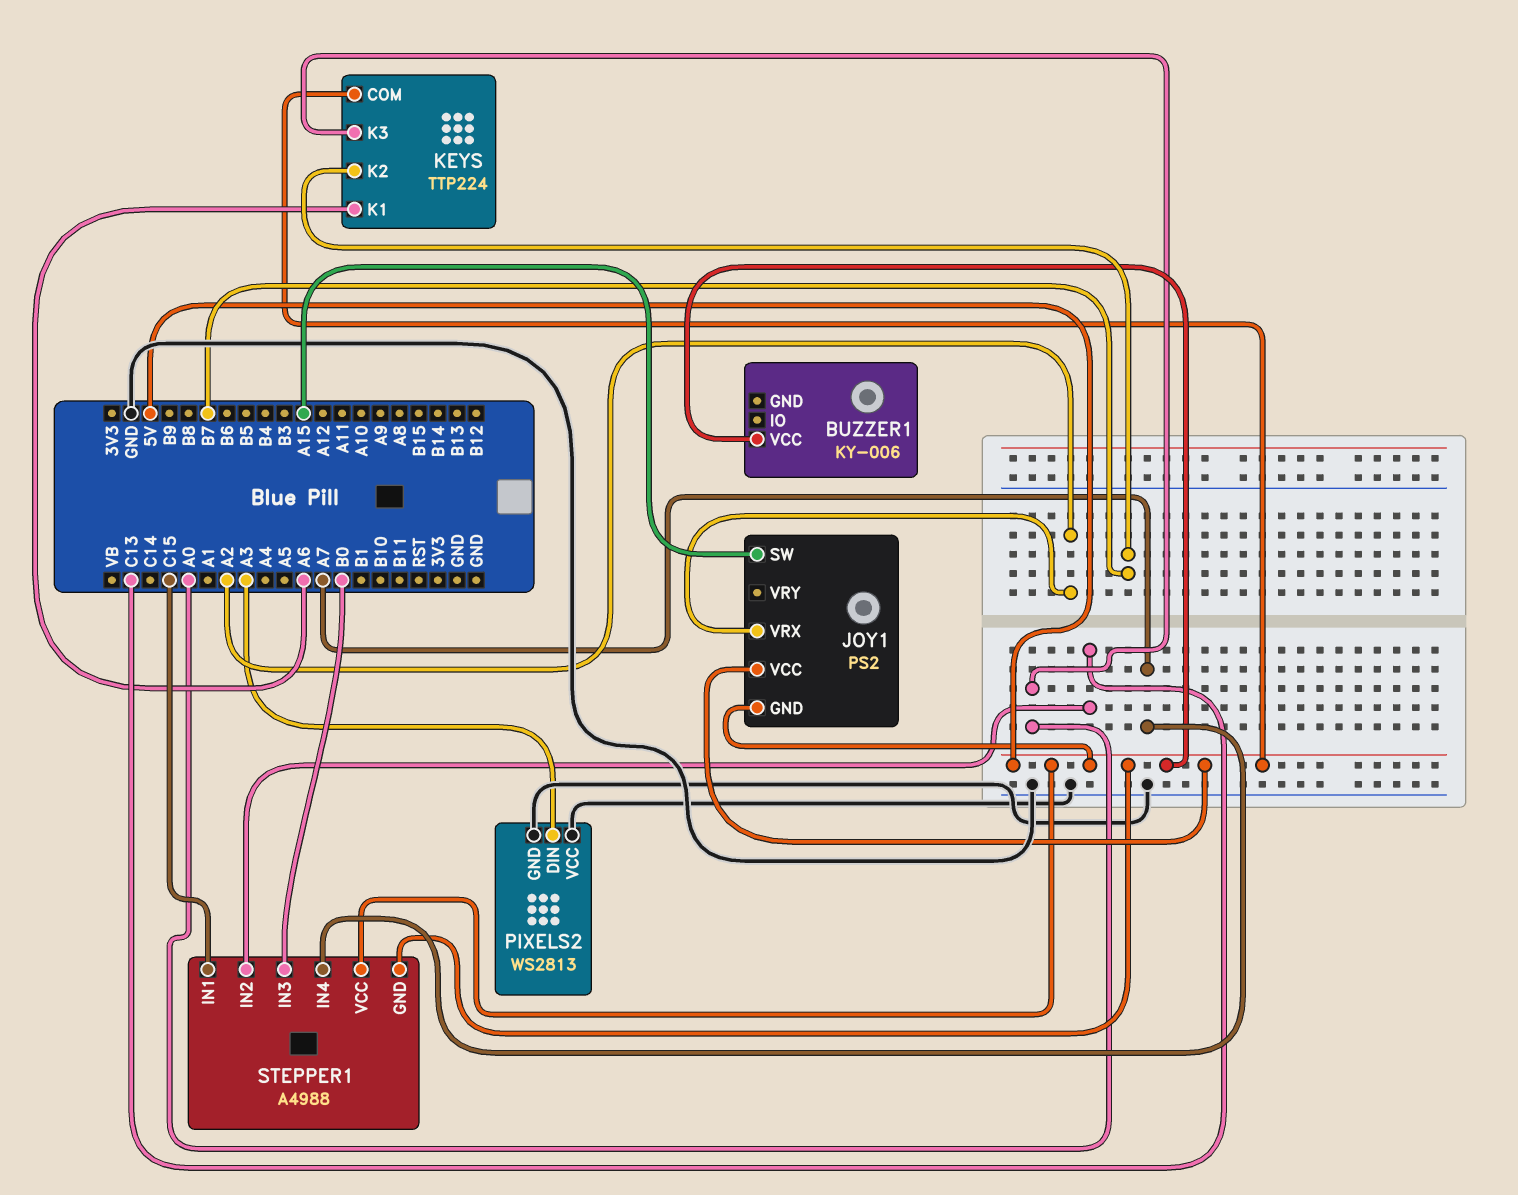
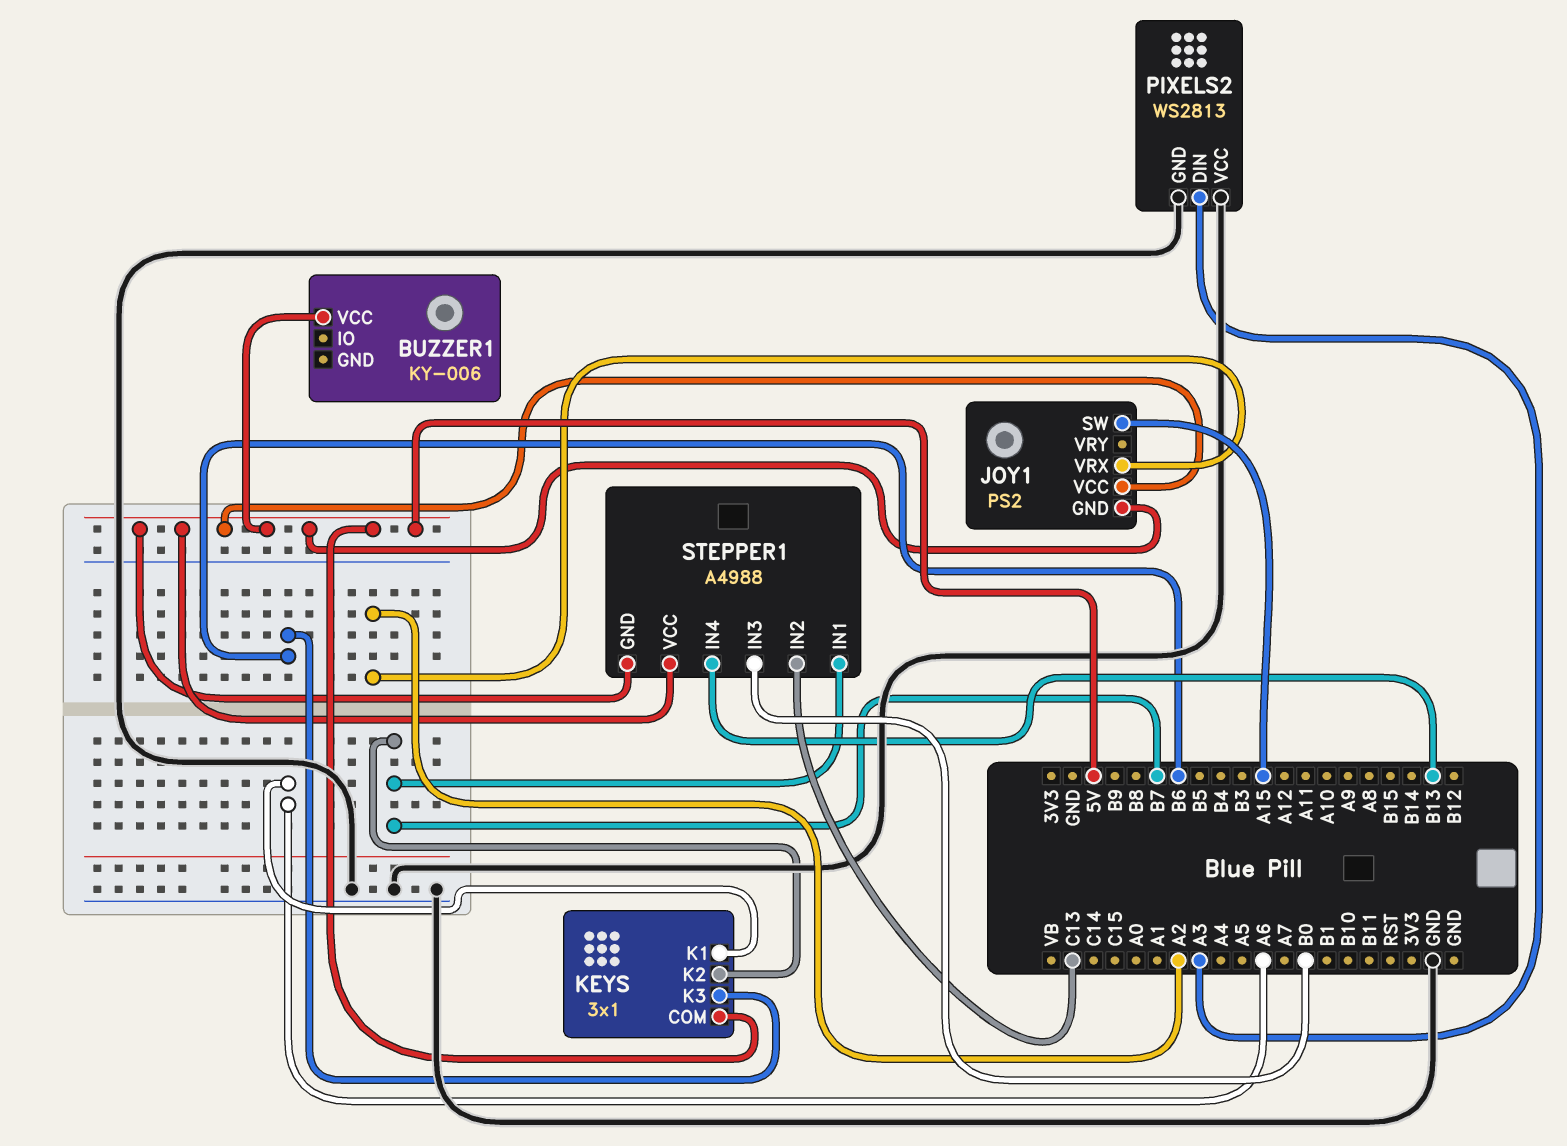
KEYS: TTP224 -> 3x1
KEYS pin K3: A0 -> B6
STEPPER1 pin IN1: C15 -> B7
STEPPER1 pin IN4: A7 -> B13

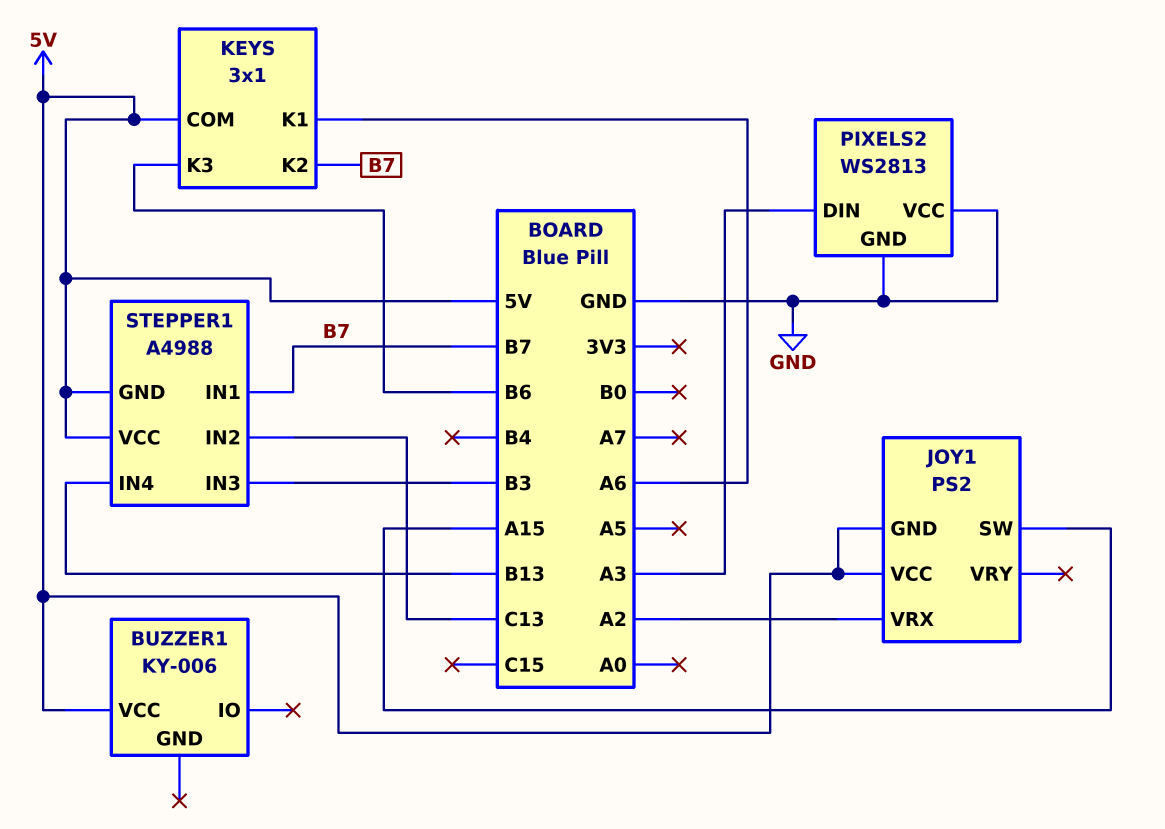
STEPPER1 pin IN3: B0 -> B3

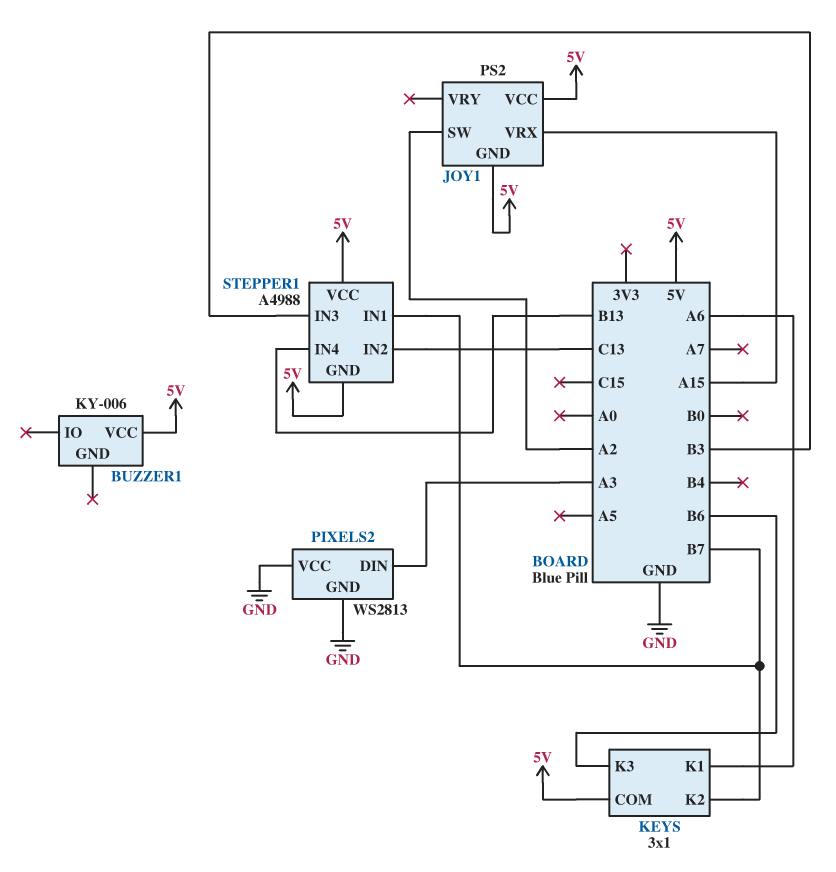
JOY1 pin SW: A15 -> A2
JOY1 pin VRX: A2 -> A15

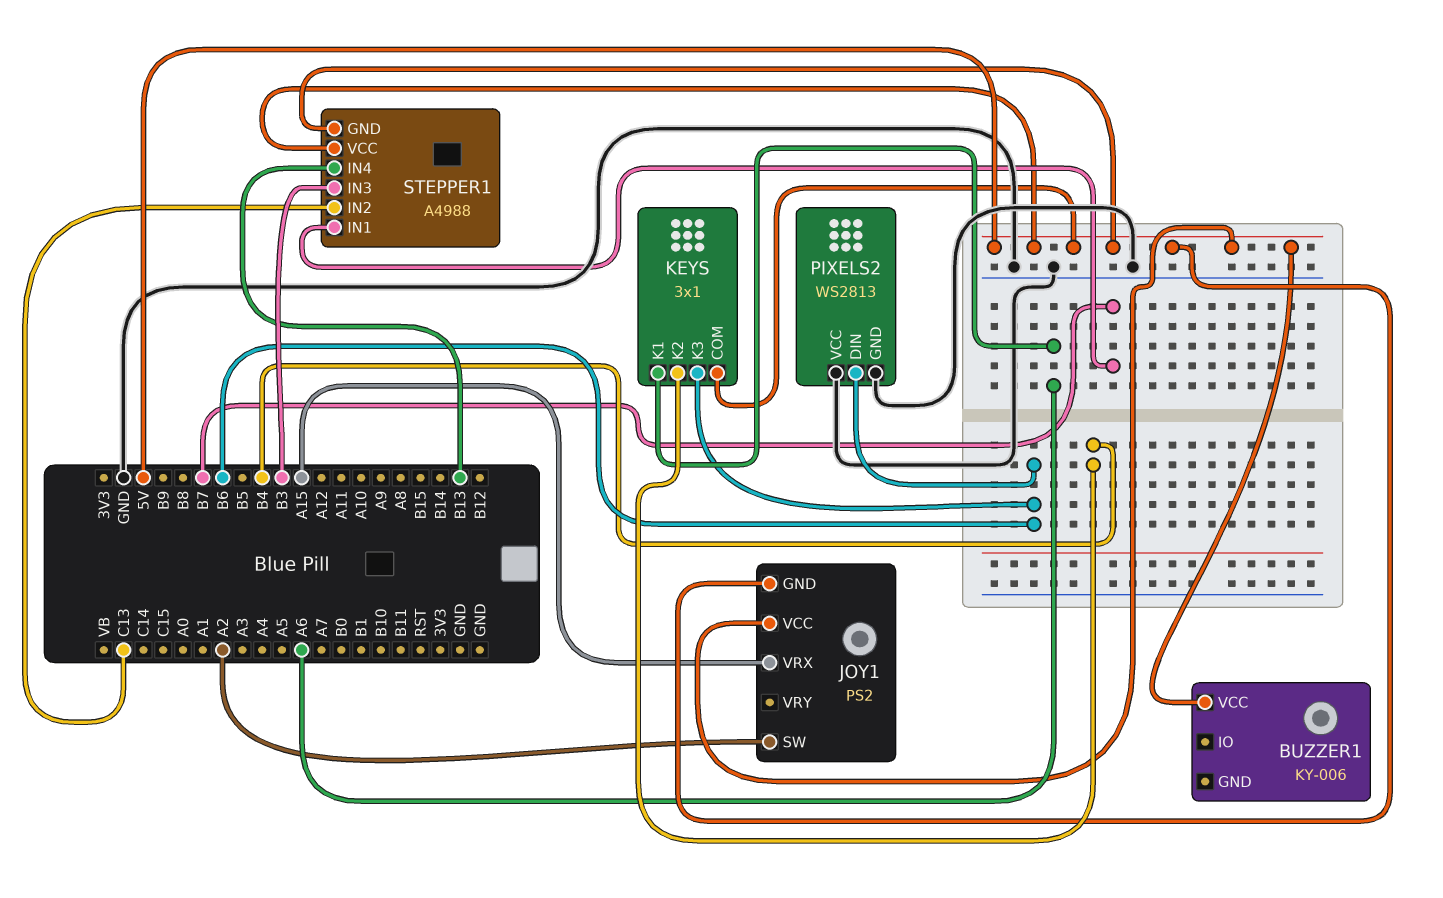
KEYS pin K2: B7 -> B4
PIXELS2 pin DIN: A3 -> B6

